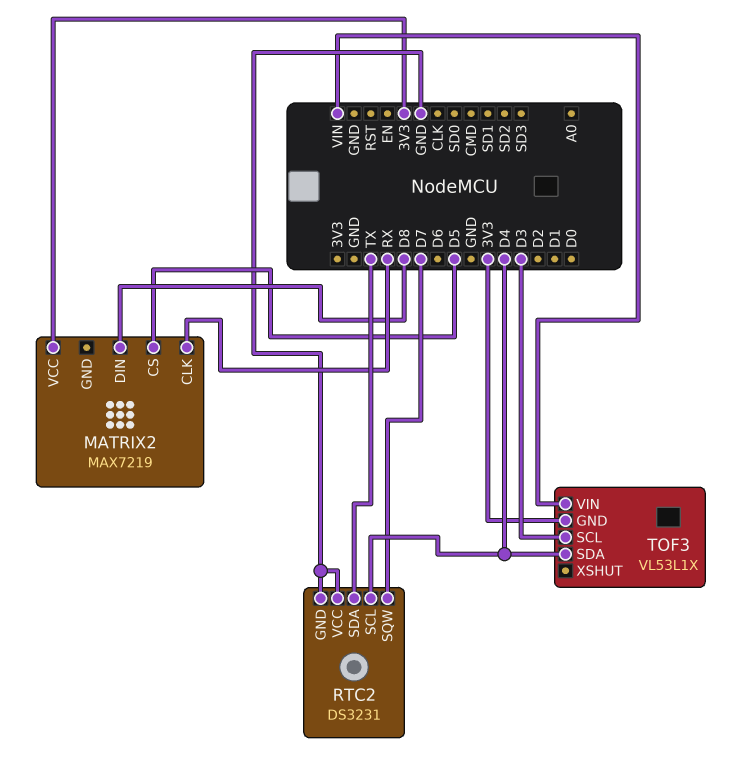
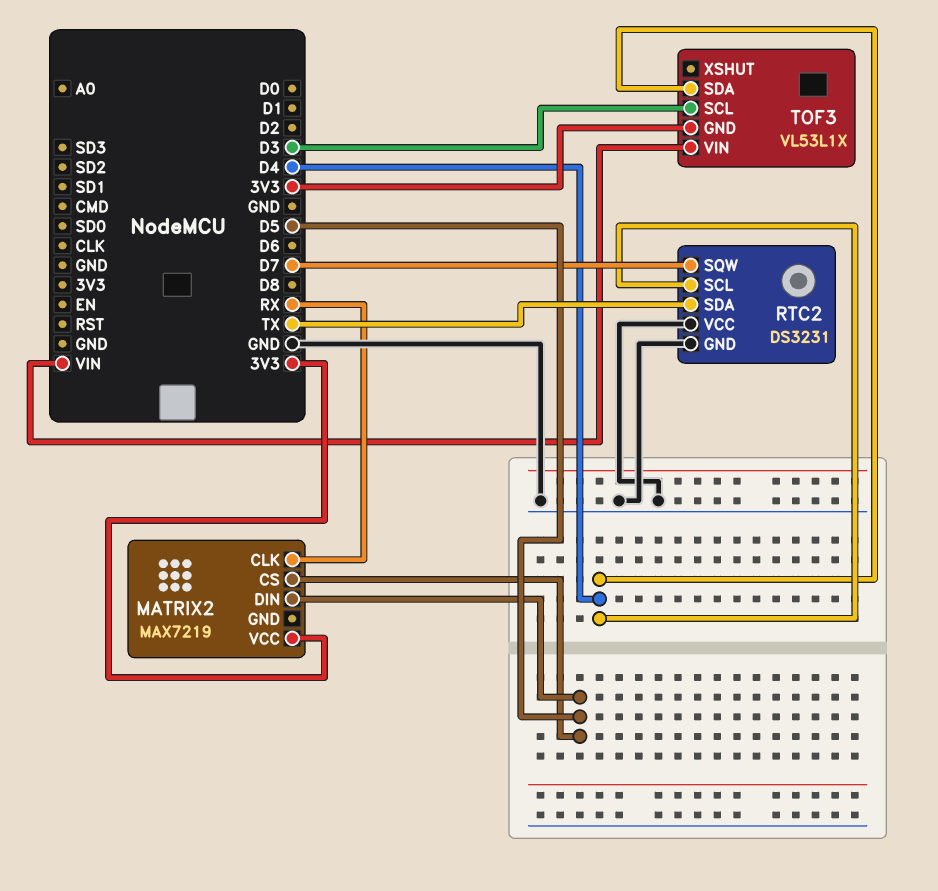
MATRIX2 pin DIN: D8 -> D5

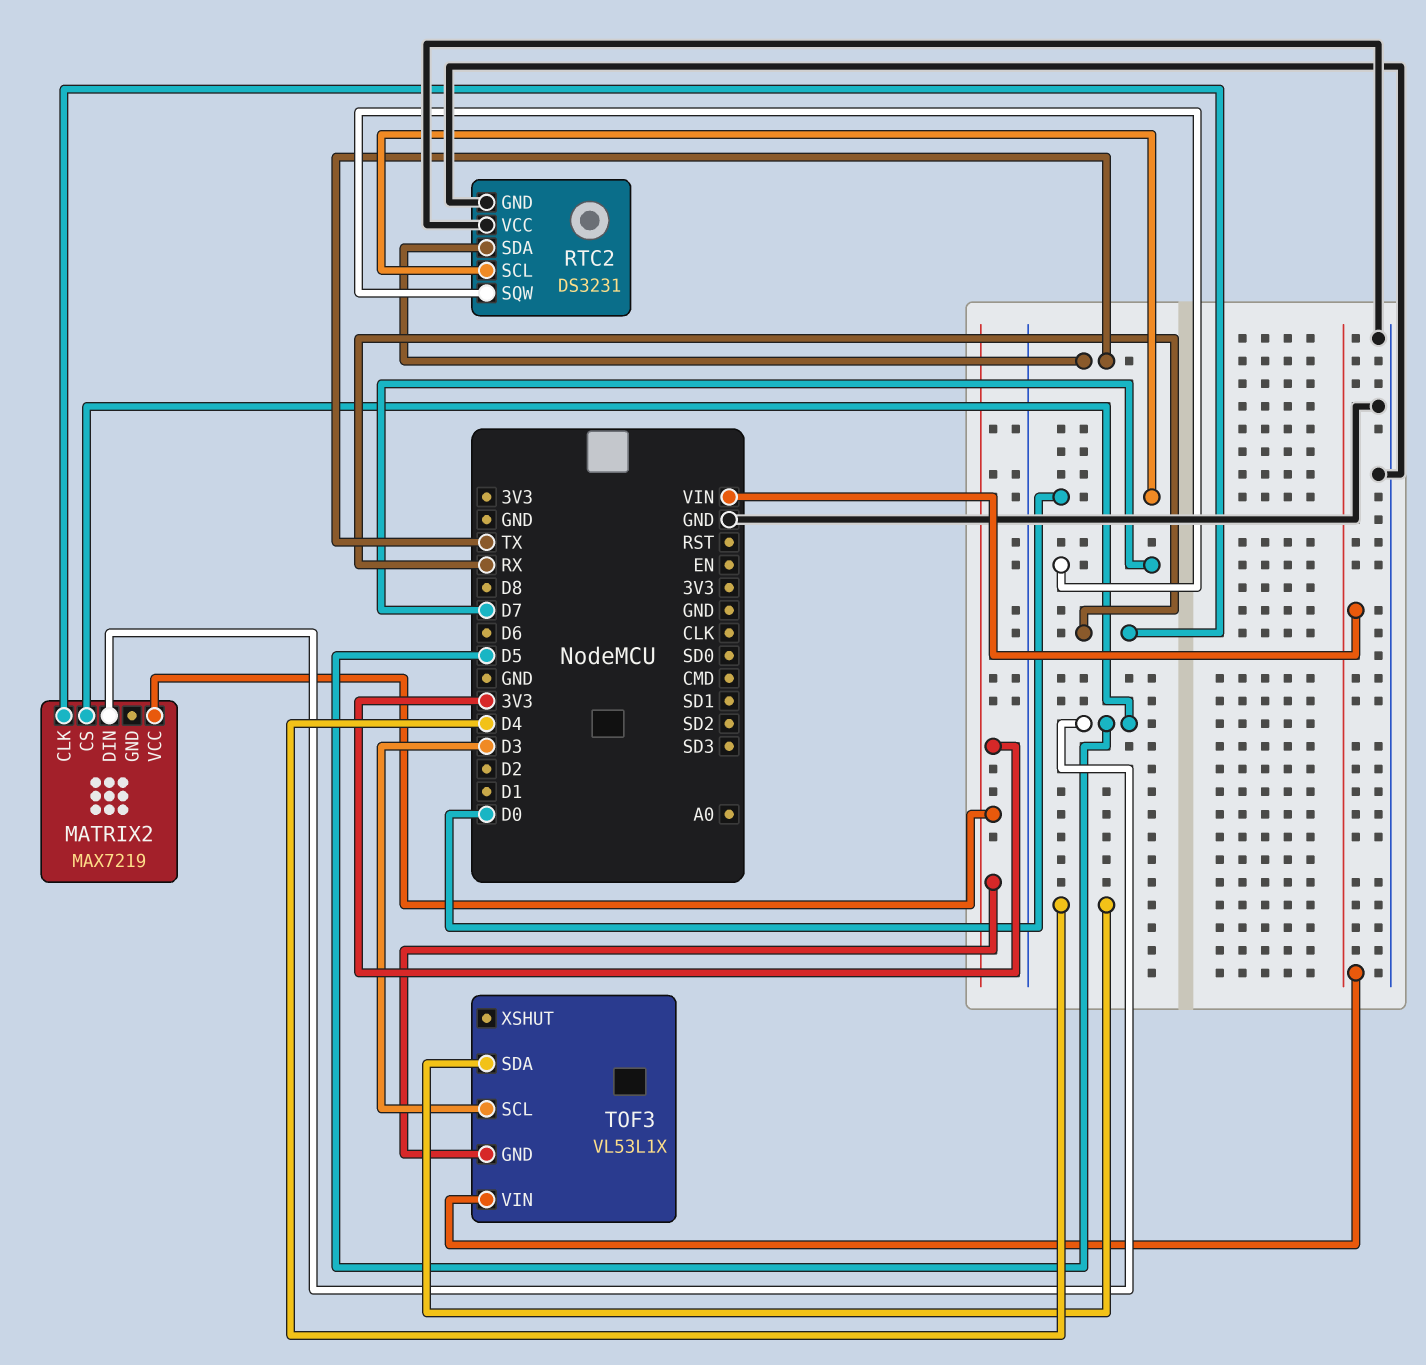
RTC2 pin SCL: D4 -> D0

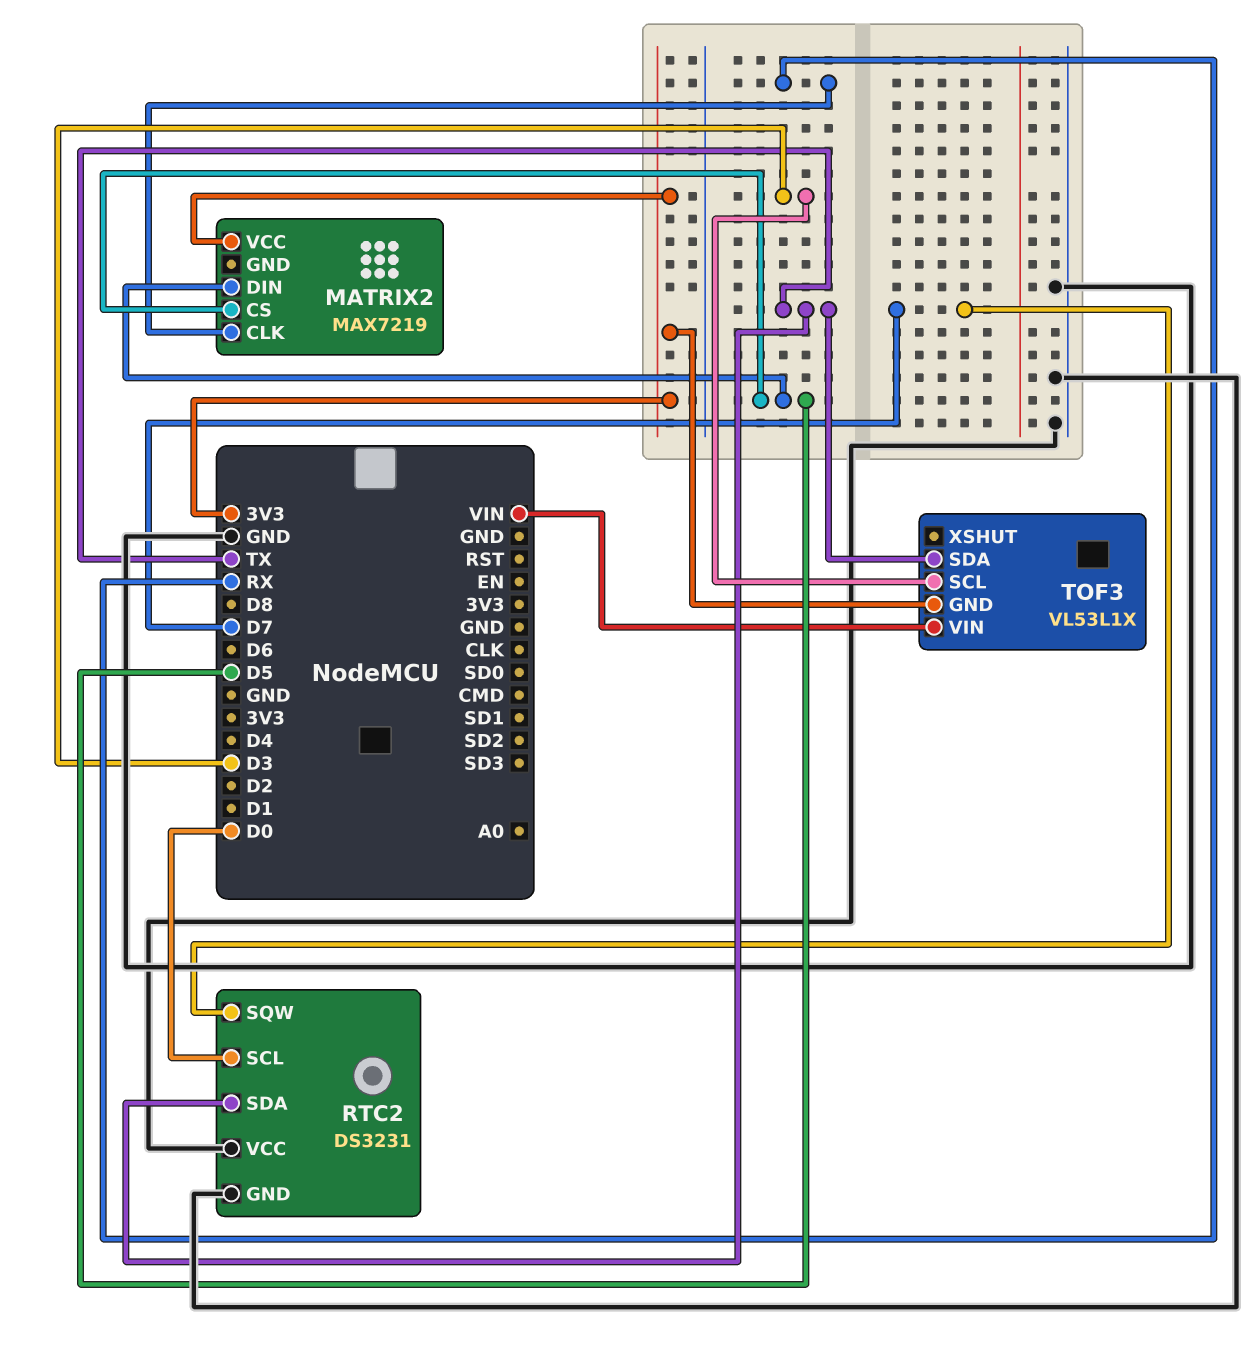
TOF3 pin SDA: D4 -> TX

